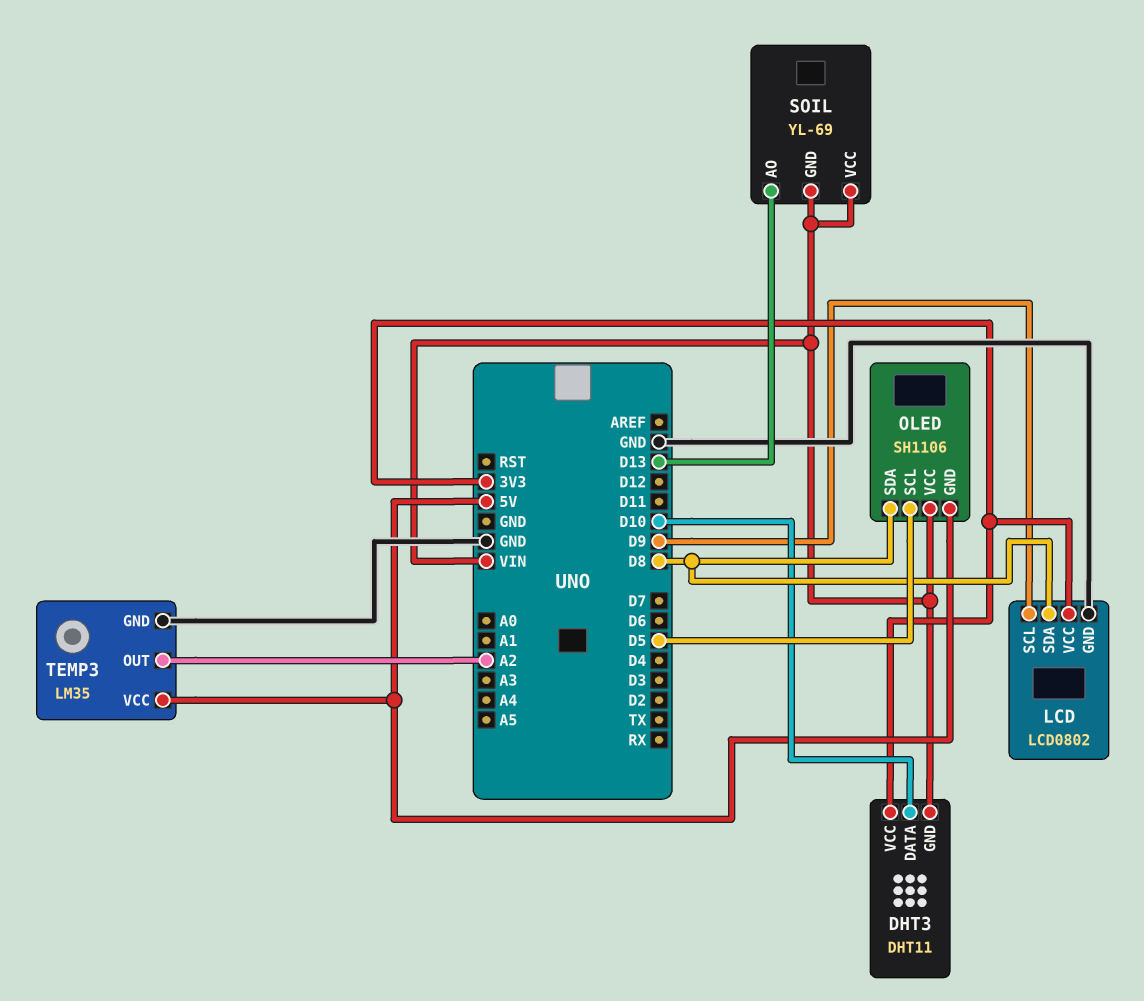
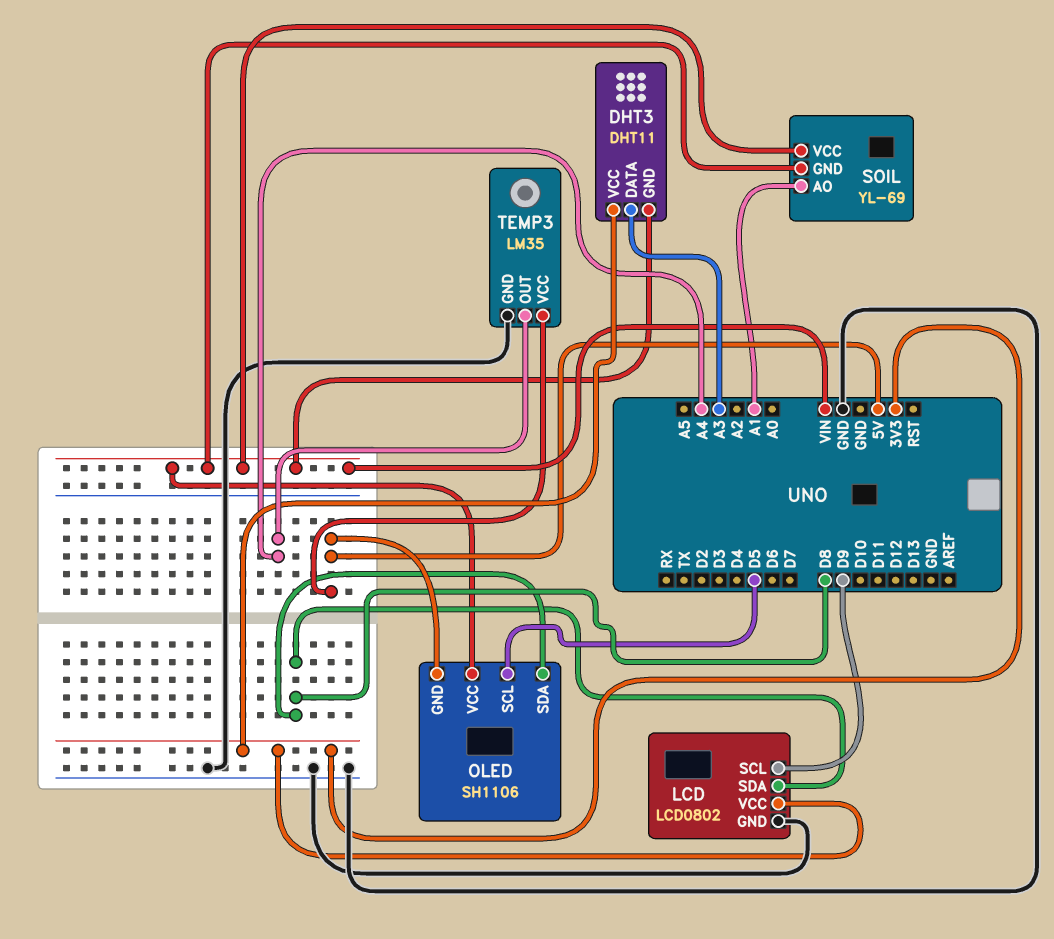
DHT3 pin DATA: D10 -> A3
SOIL pin AO: D13 -> A1
TEMP3 pin OUT: A2 -> A4

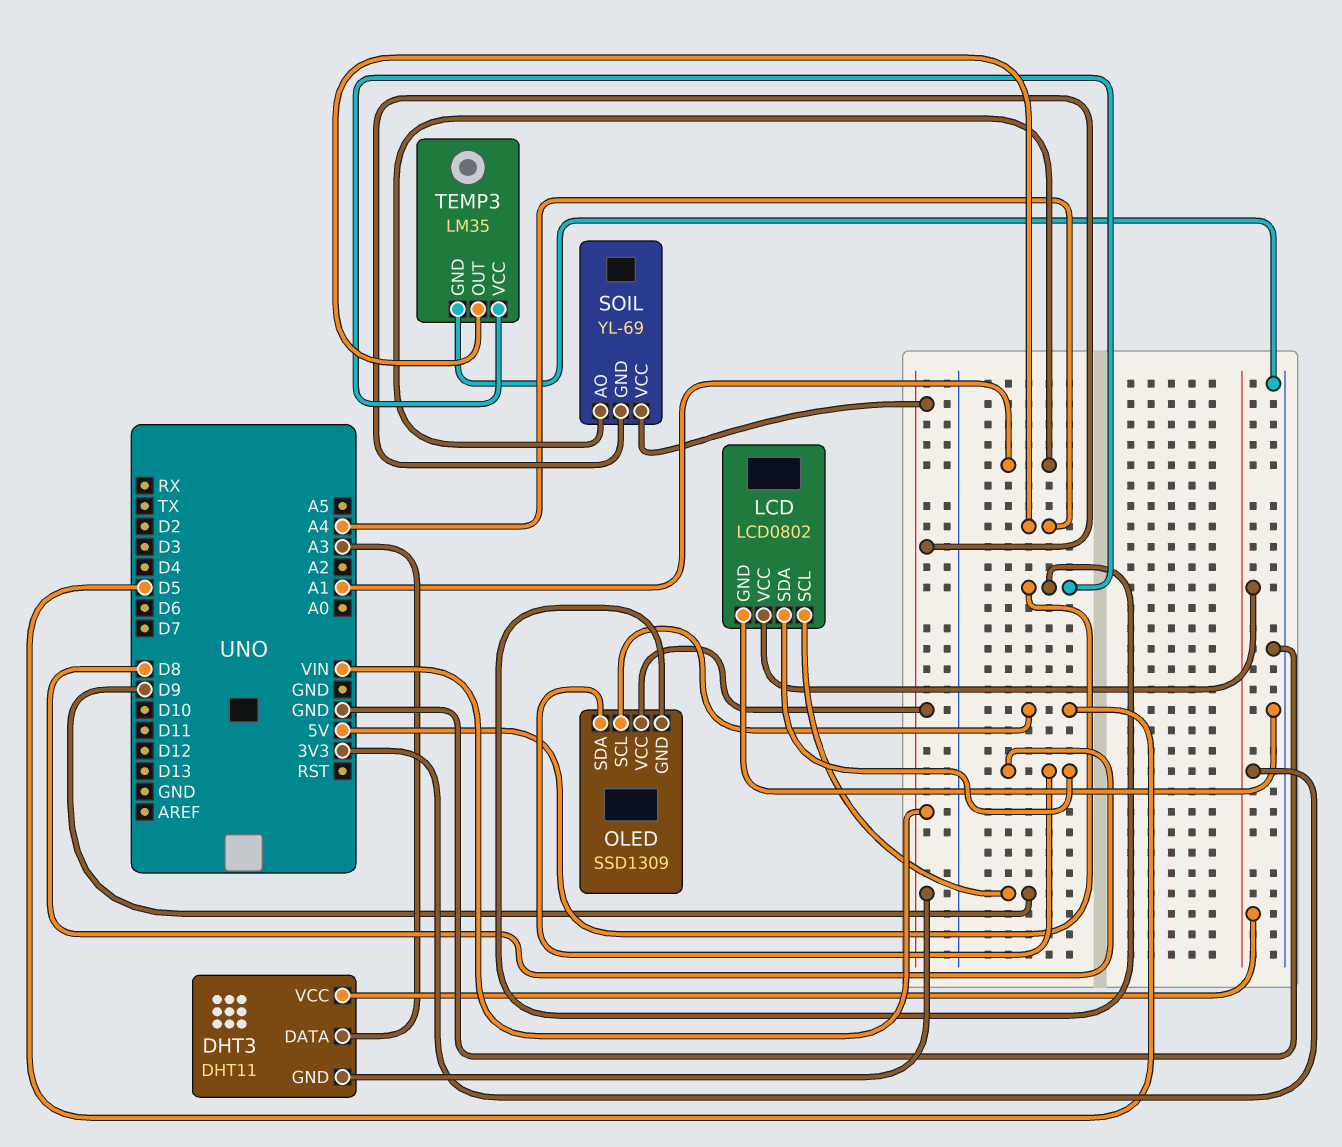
OLED: SH1106 -> SSD1309

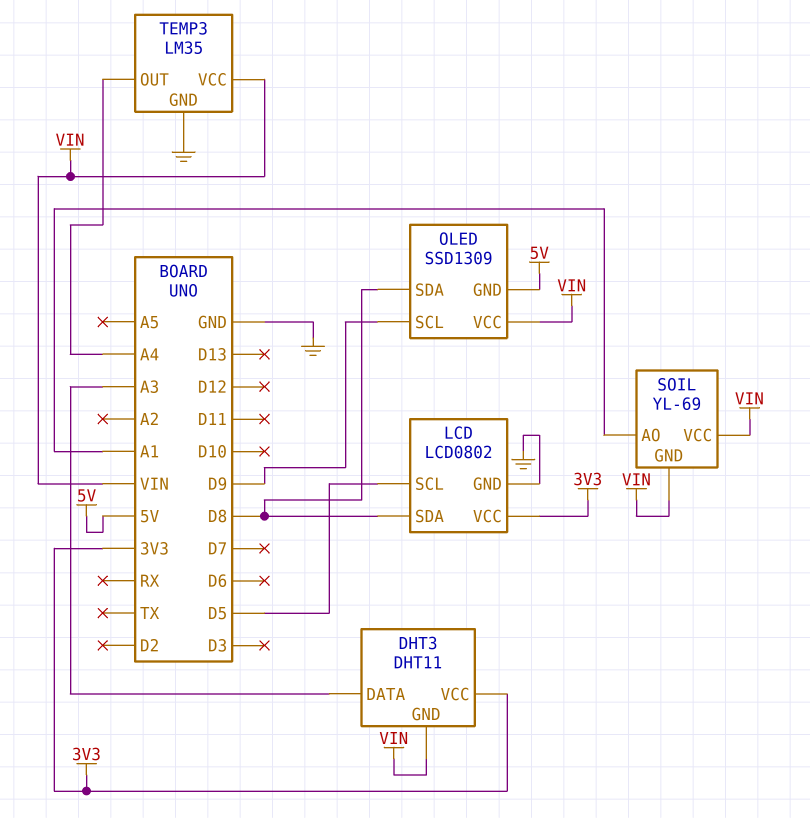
LCD pin SCL: D9 -> D5
OLED pin SCL: D5 -> D9
TEMP3 pin VCC: 5V -> VIN

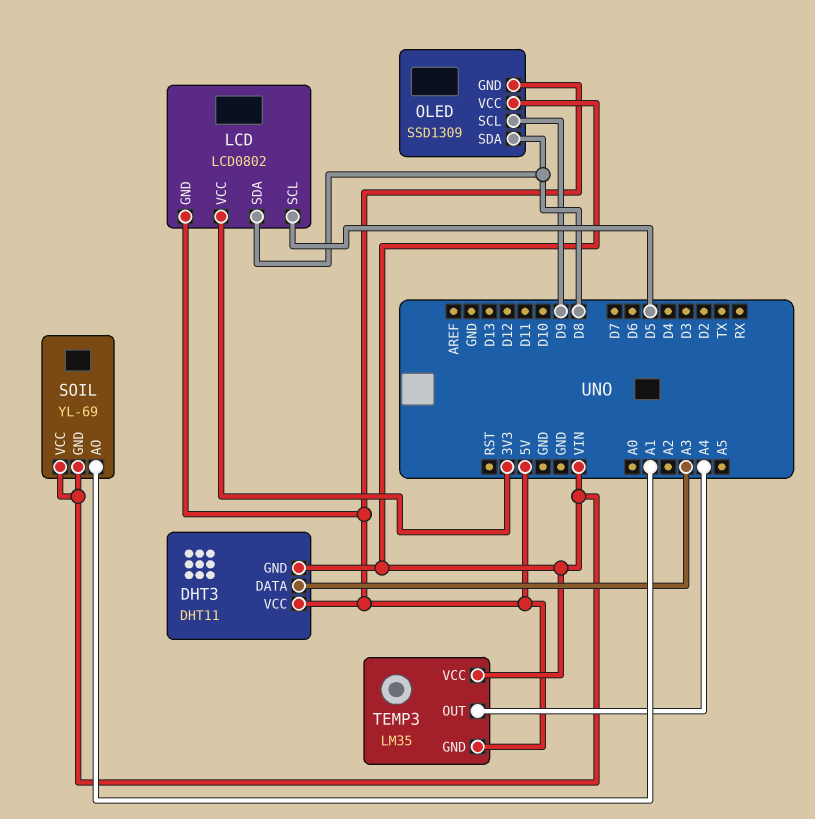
DHT3 pin VCC: 3V3 -> 5V
LCD pin GND: GND -> 5V
TEMP3 pin GND: GND -> 5V

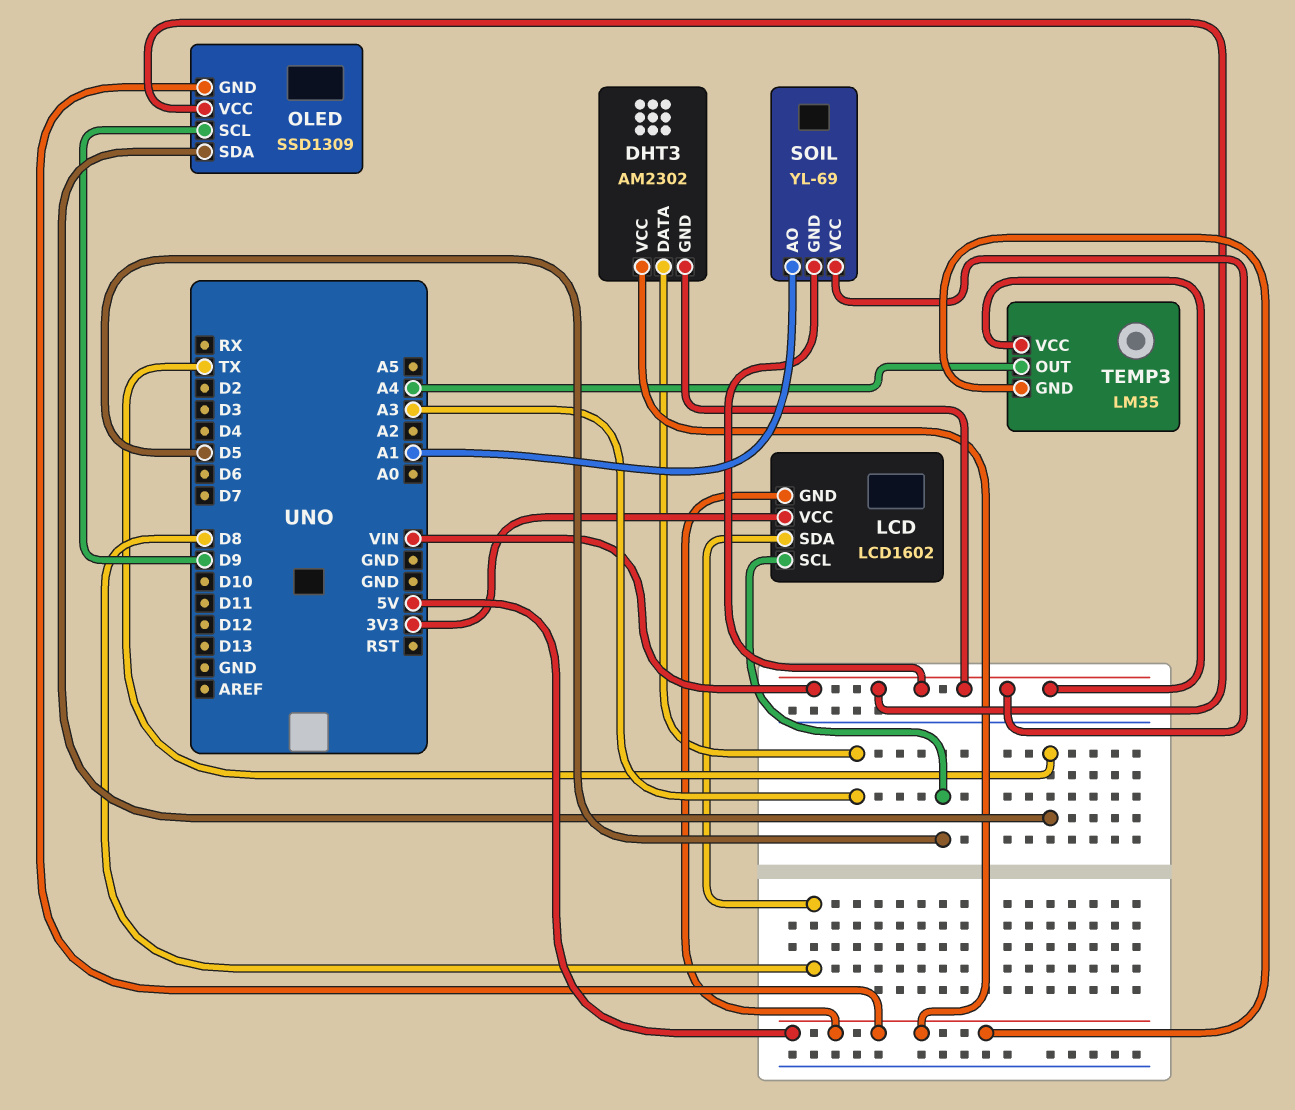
DHT3: DHT11 -> AM2302
LCD: LCD0802 -> LCD1602
OLED pin SDA: D8 -> TX

